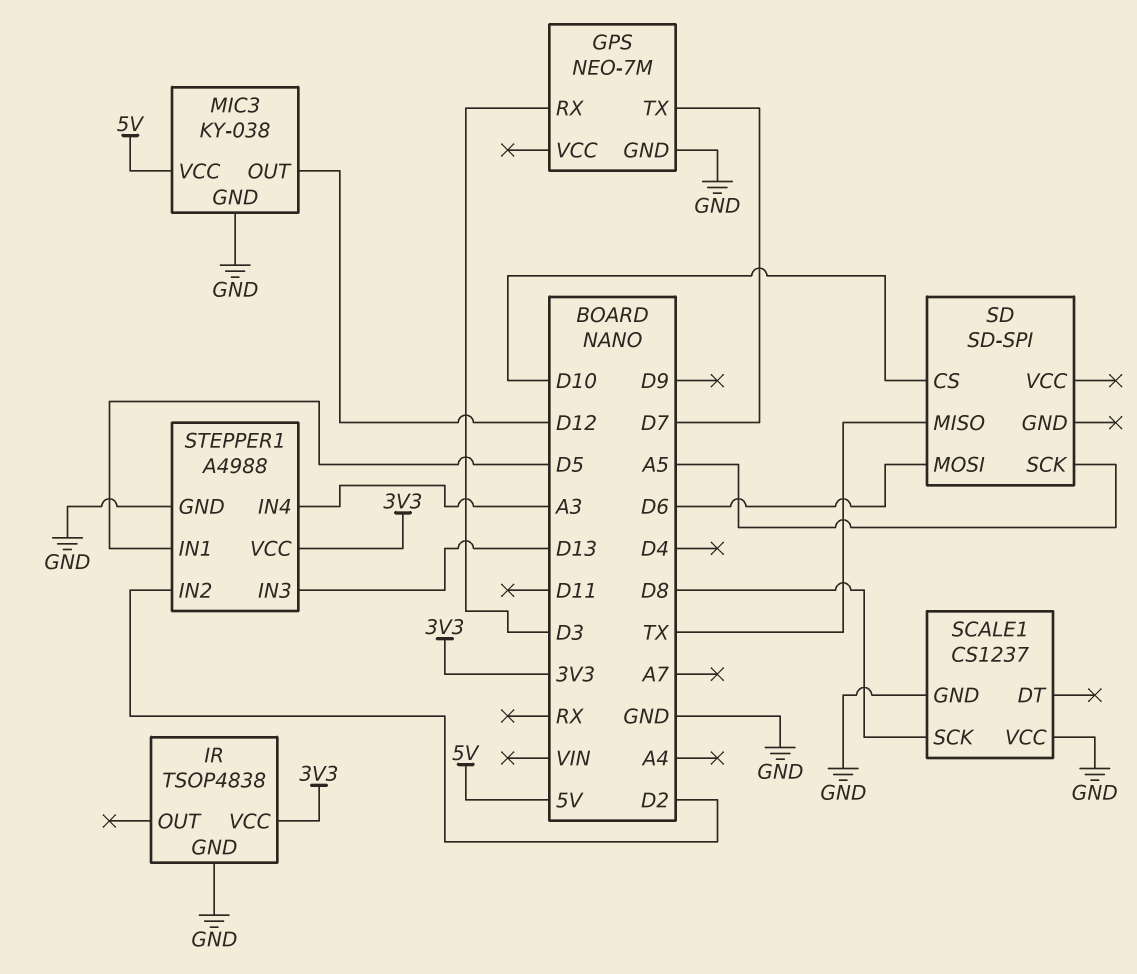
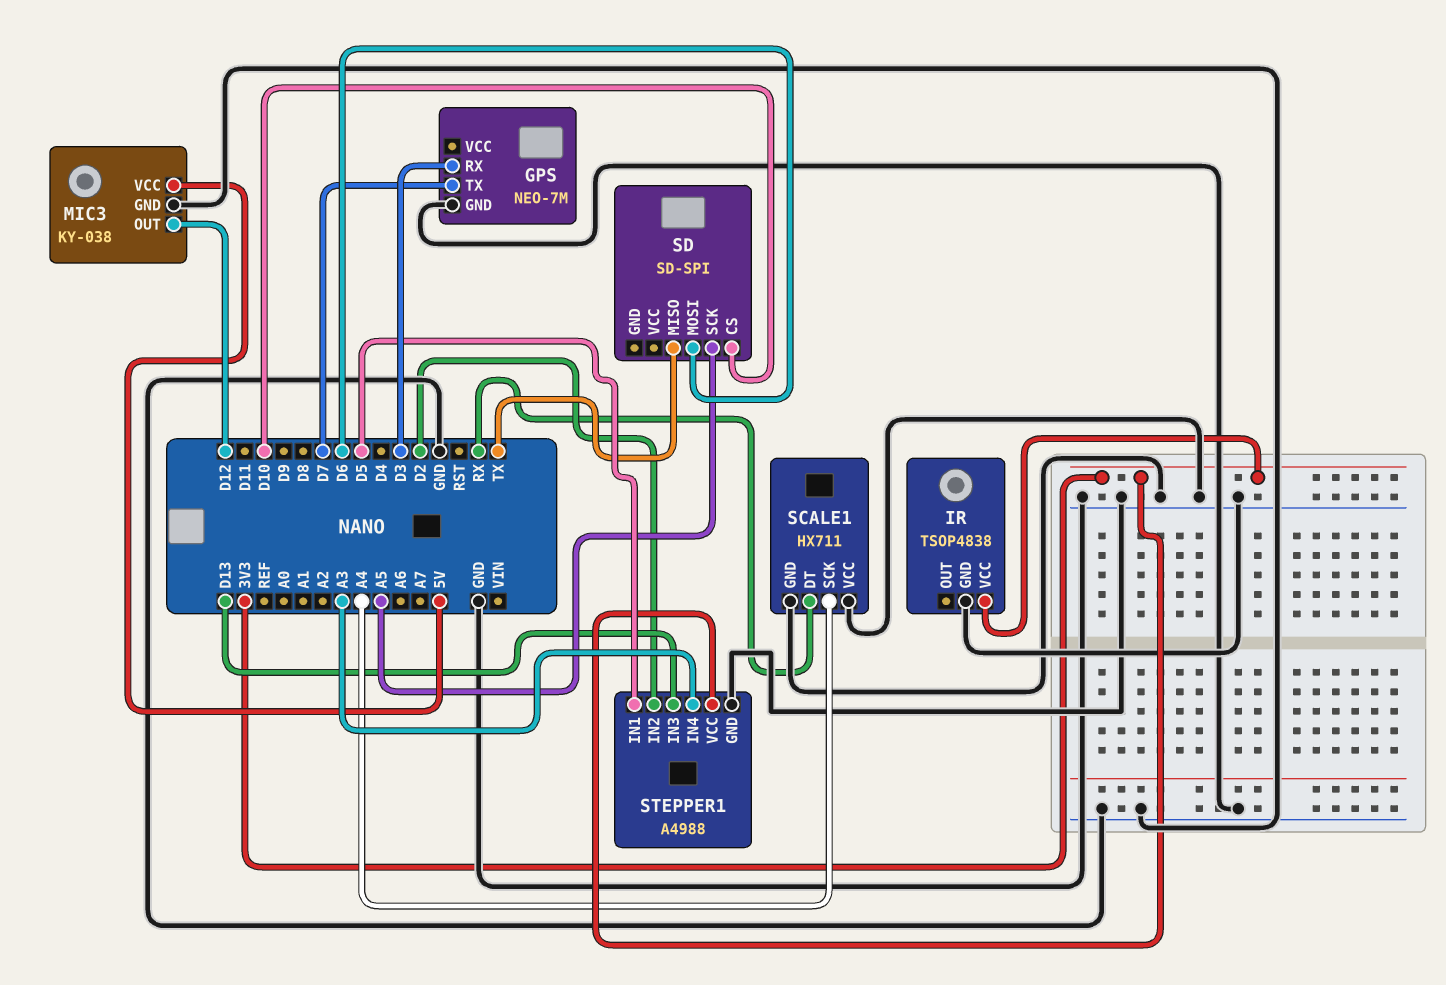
SCALE1: CS1237 -> HX711
SCALE1 pin DT: none -> RX
SCALE1 pin SCK: D8 -> A4

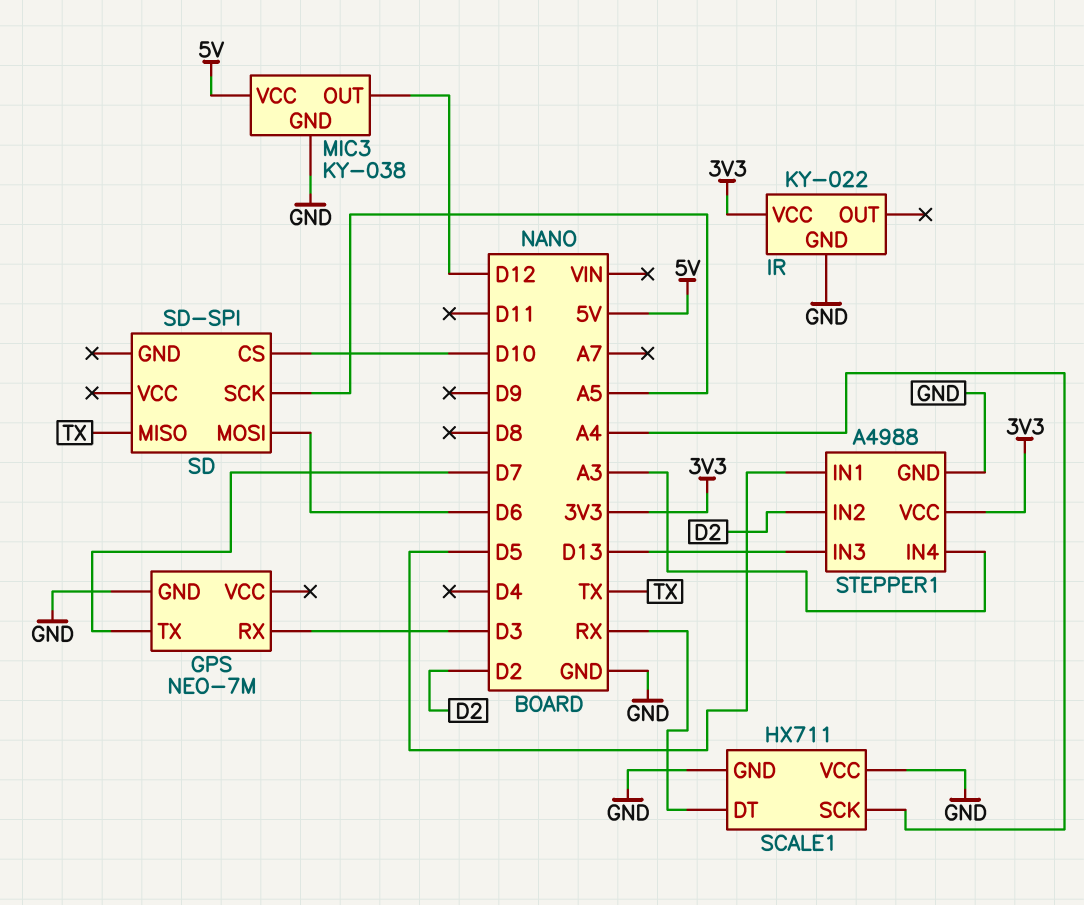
IR: TSOP4838 -> KY-022

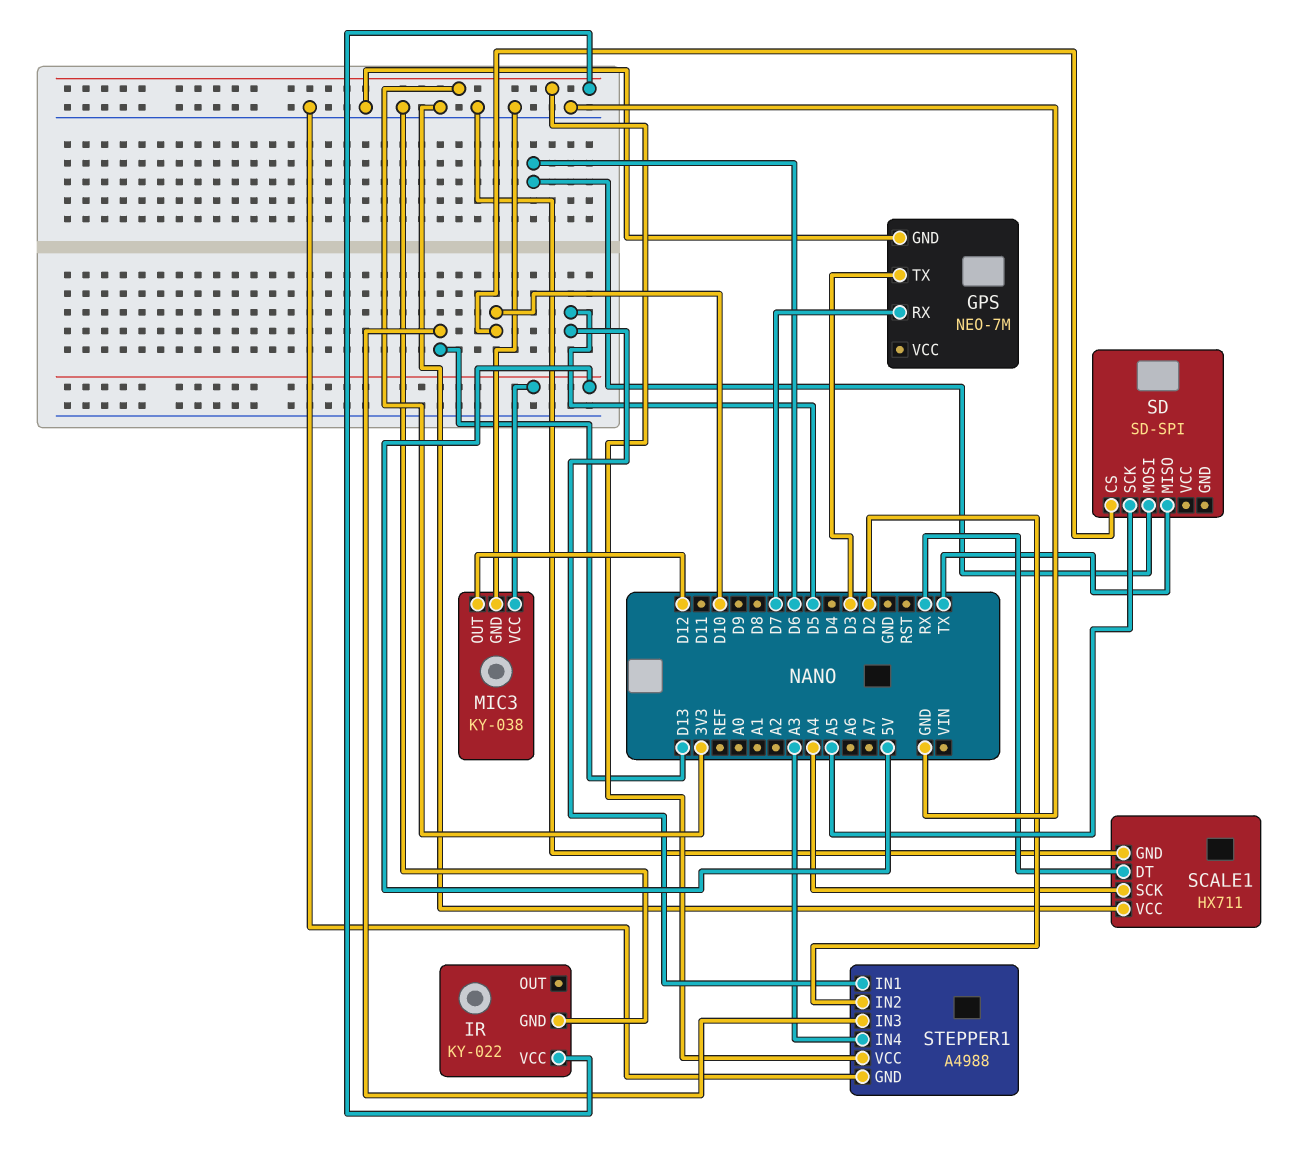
GPS pin RX: D3 -> D7
GPS pin TX: D7 -> D3

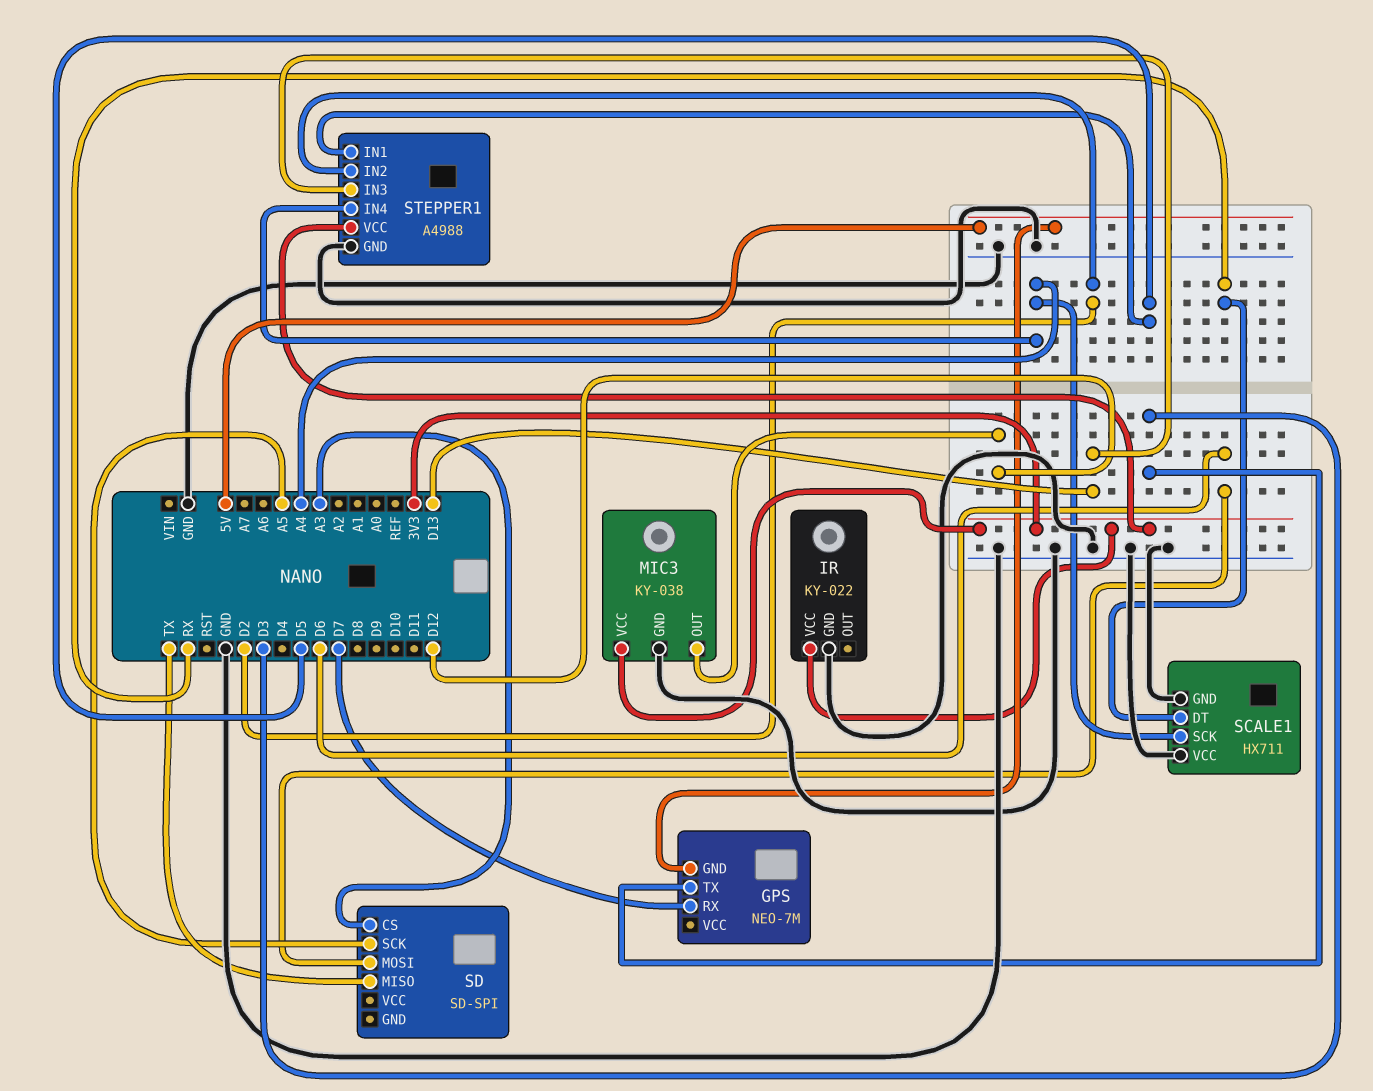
GPS pin GND: GND -> 5V
MIC3 pin VCC: 5V -> 3V3
SD pin CS: D10 -> A3
STEPPER1 pin IN4: A3 -> A4

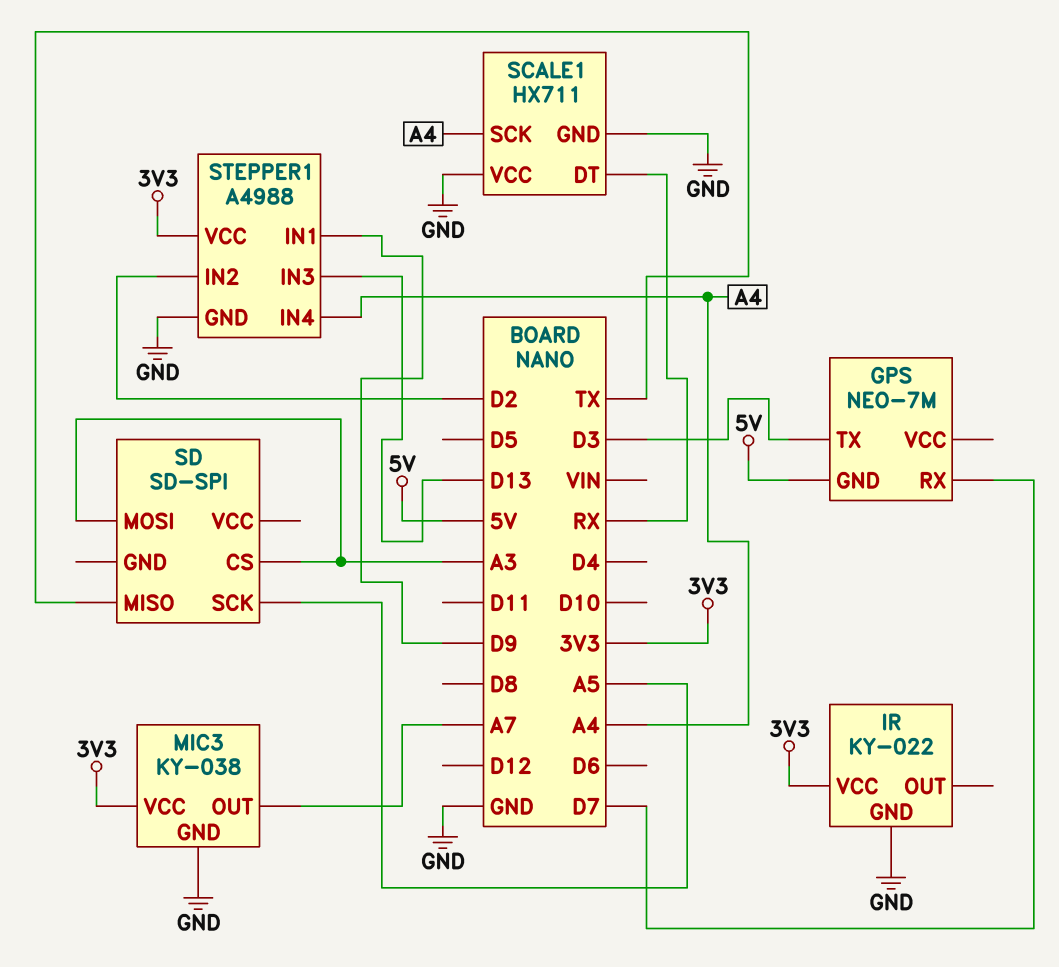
MIC3 pin OUT: D12 -> A7
SD pin MOSI: D6 -> A3
STEPPER1 pin IN1: D5 -> D9

